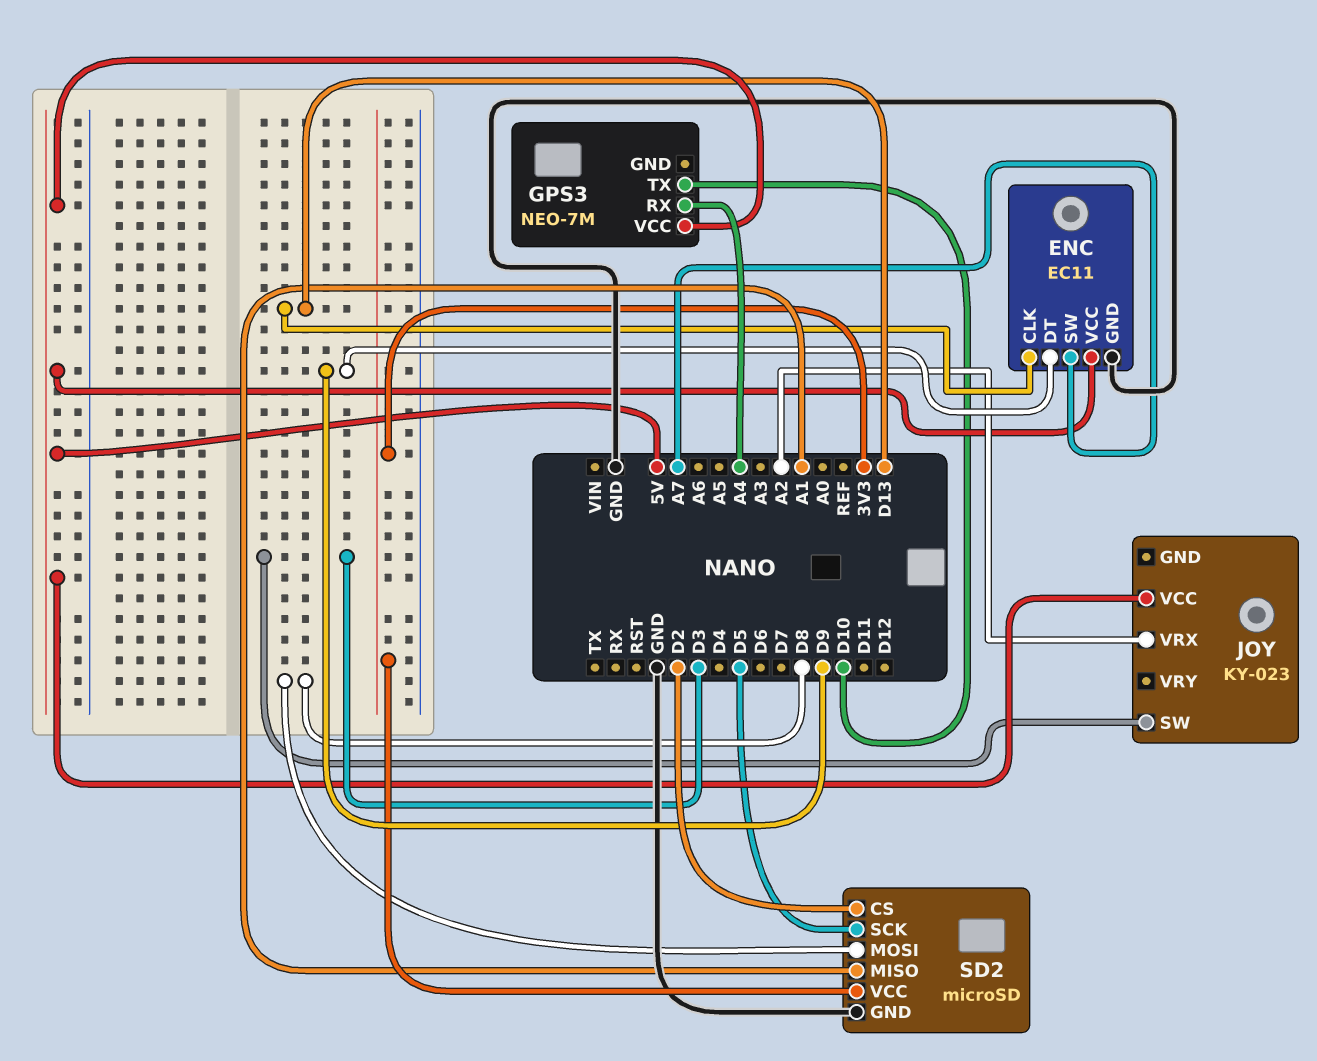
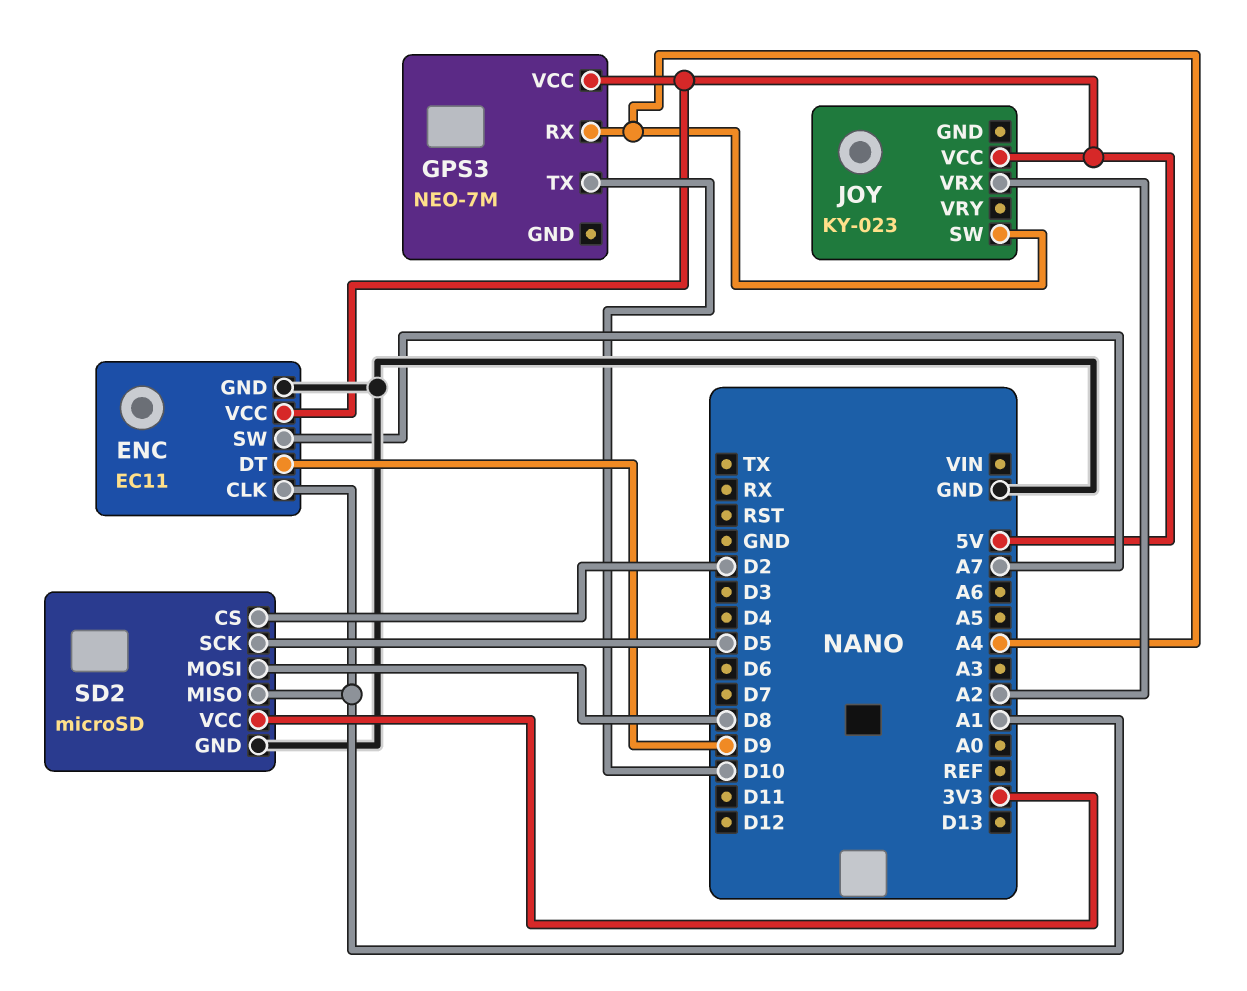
ENC pin CLK: D13 -> A1
JOY pin SW: D3 -> A4

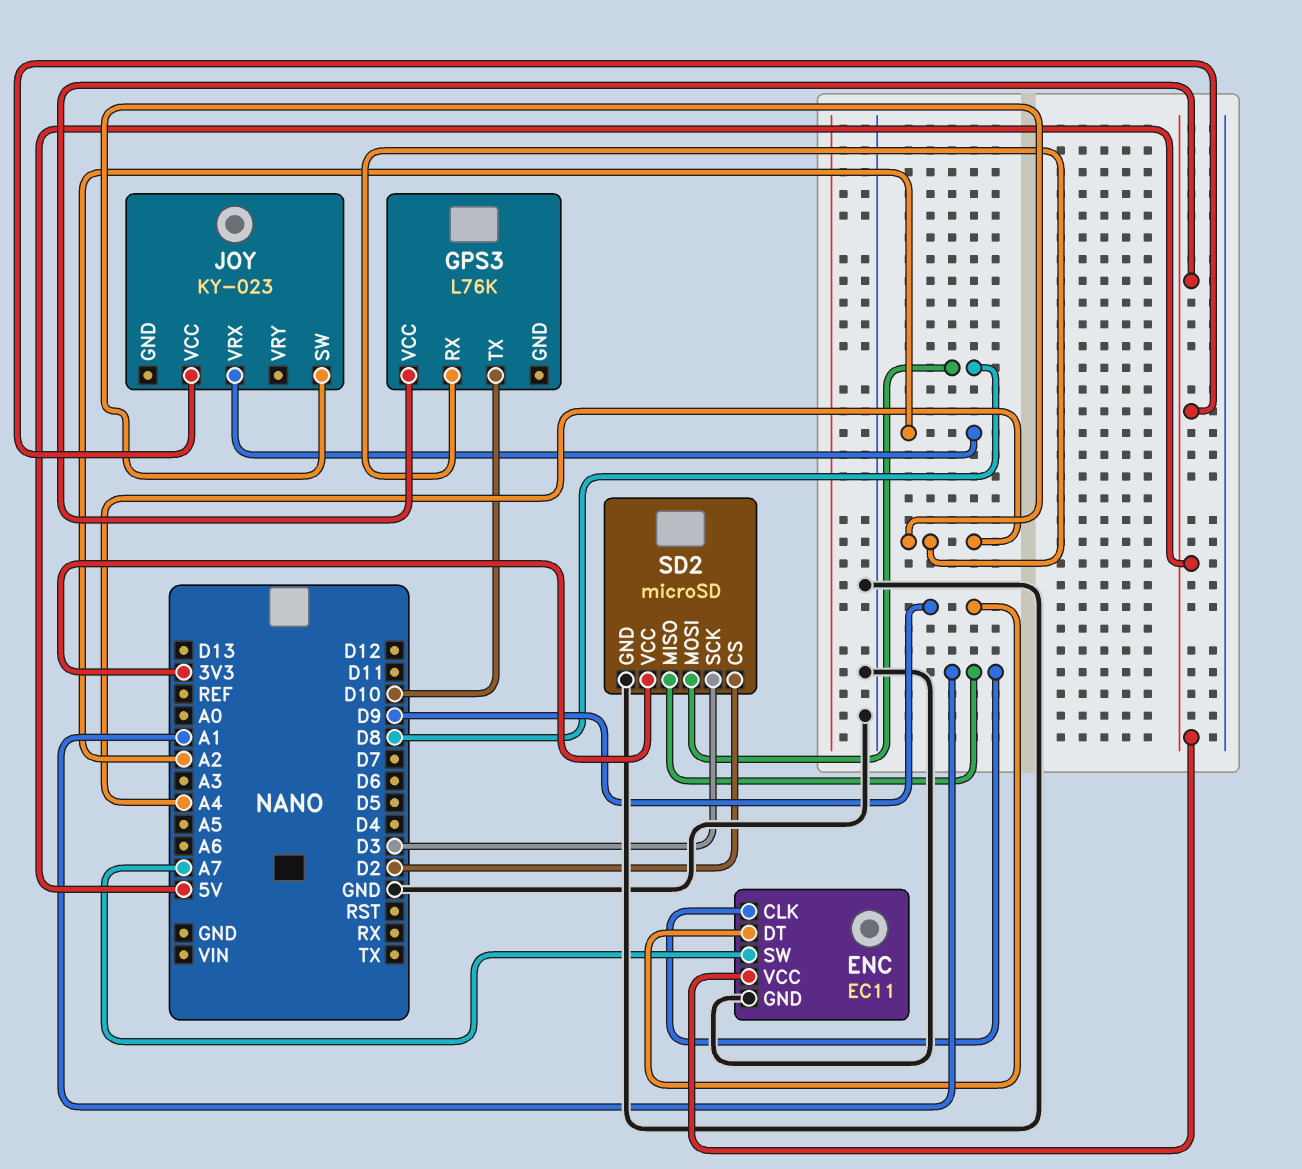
GPS3: NEO-7M -> L76K
SD2 pin SCK: D5 -> D3

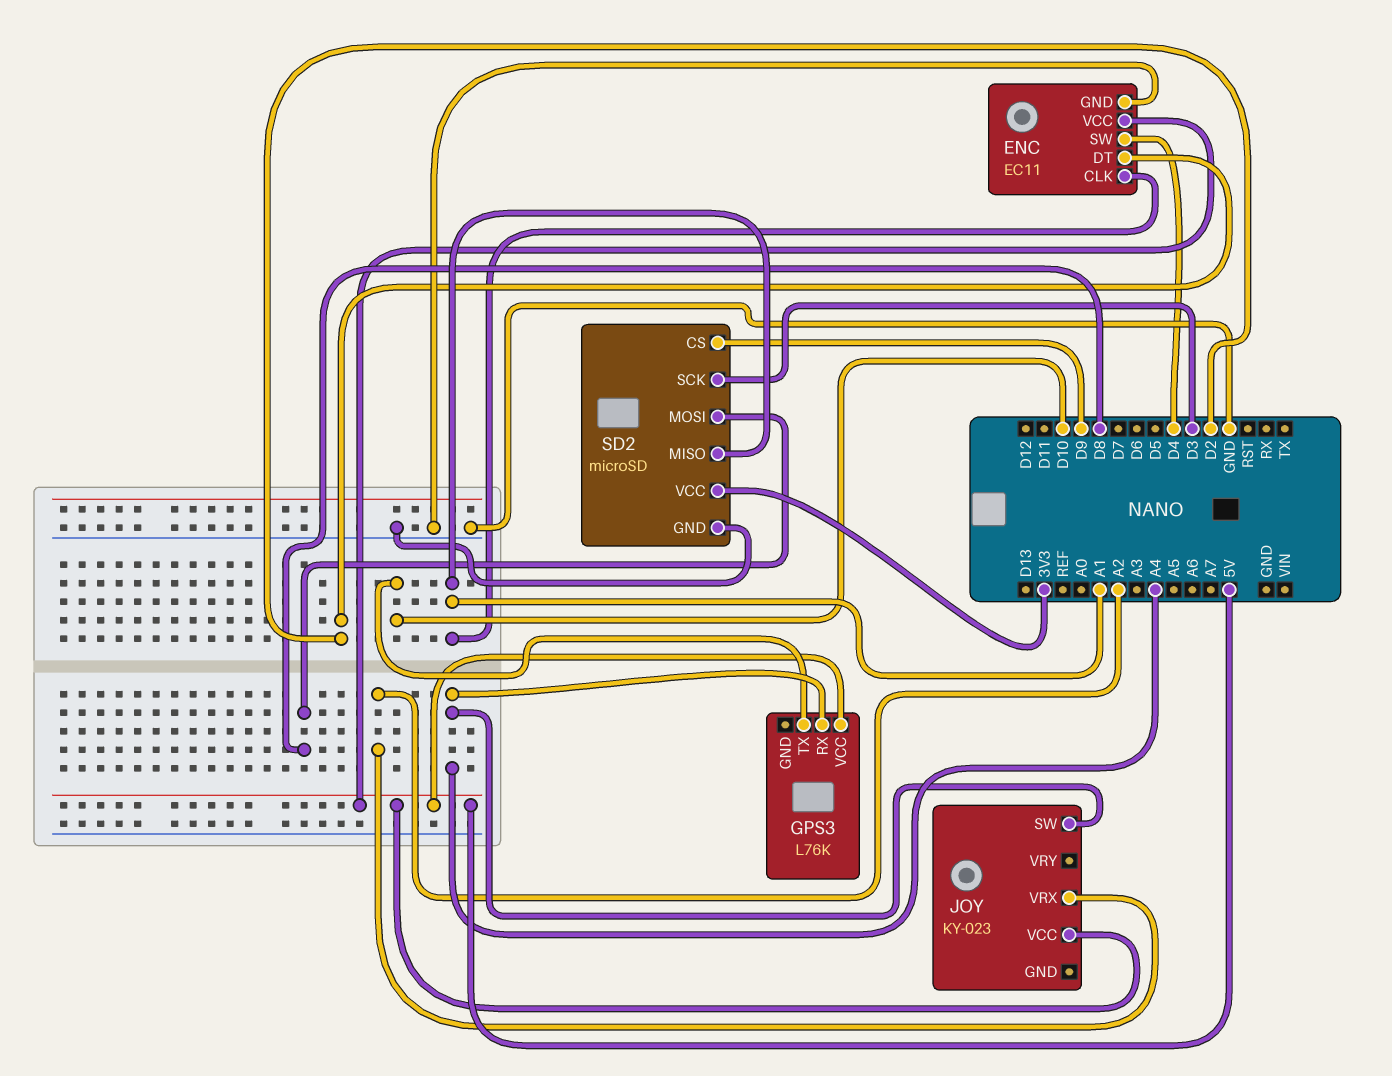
ENC pin DT: D9 -> D2
ENC pin SW: A7 -> D4
SD2 pin CS: D2 -> D9

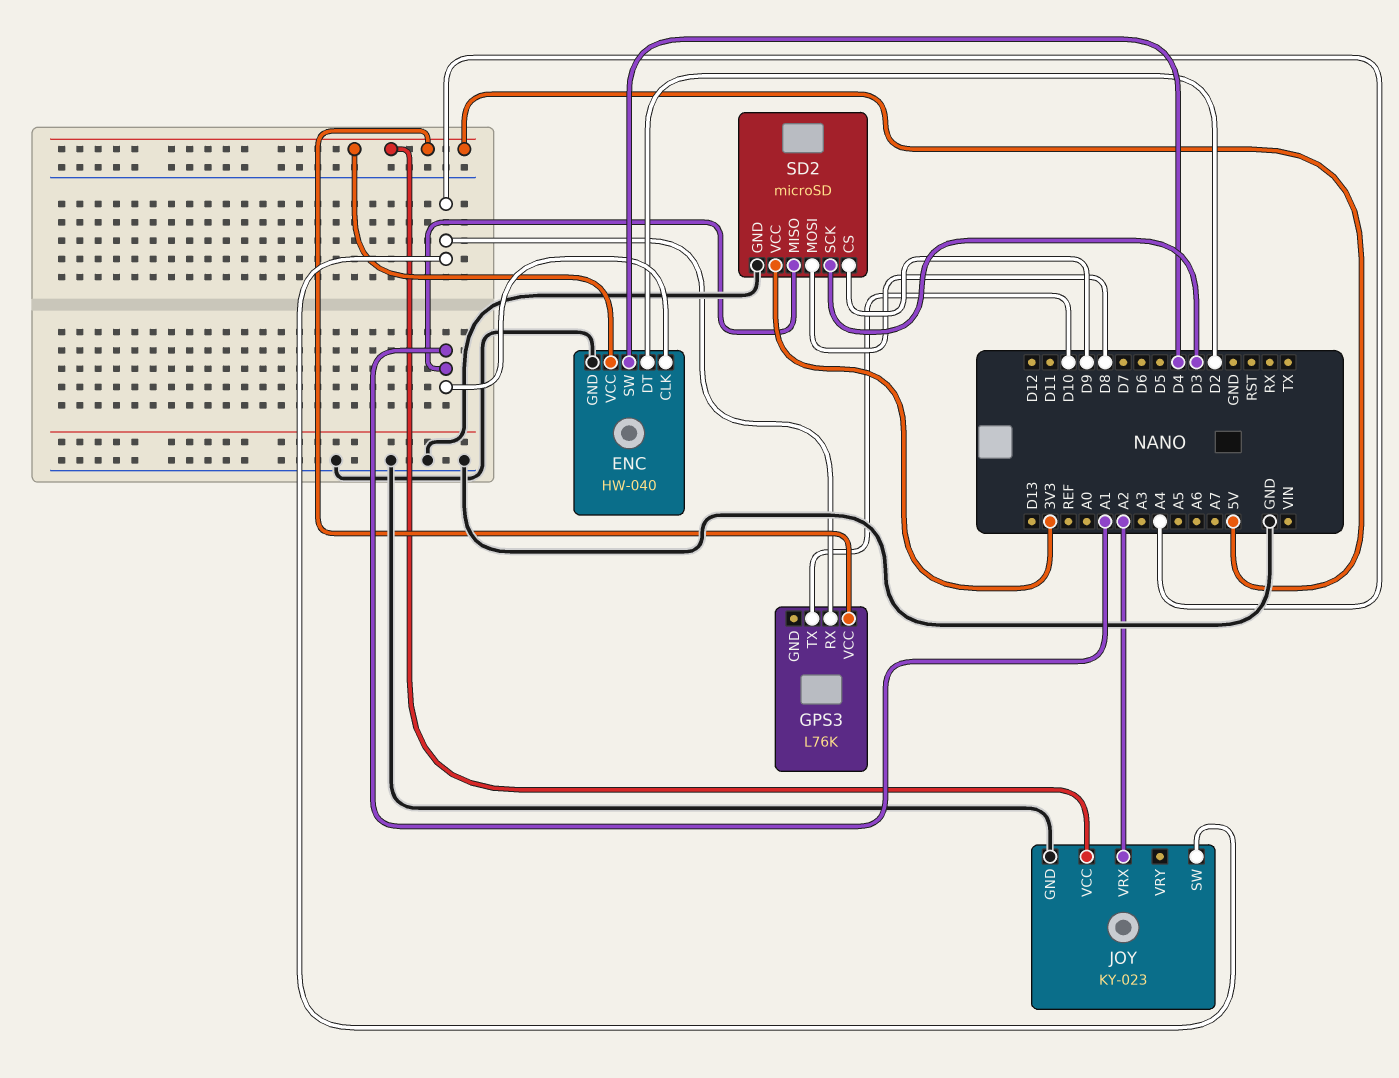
ENC: EC11 -> HW-040
JOY pin GND: none -> GND

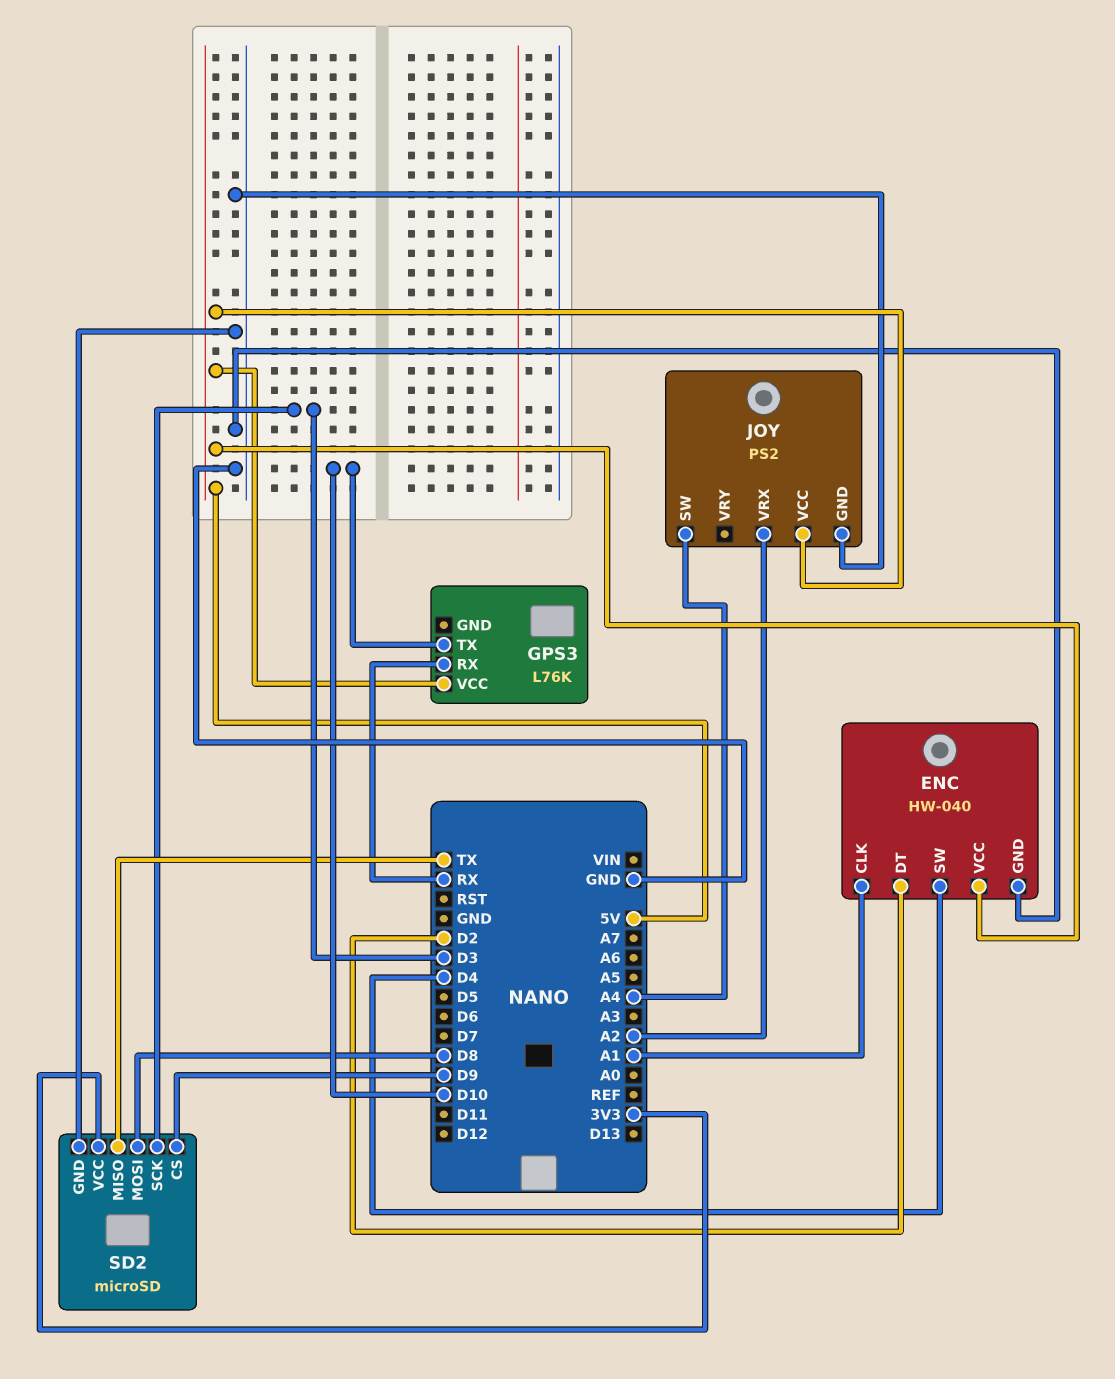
GPS3 pin RX: A4 -> RX
JOY: KY-023 -> PS2
SD2 pin MISO: A1 -> TX

